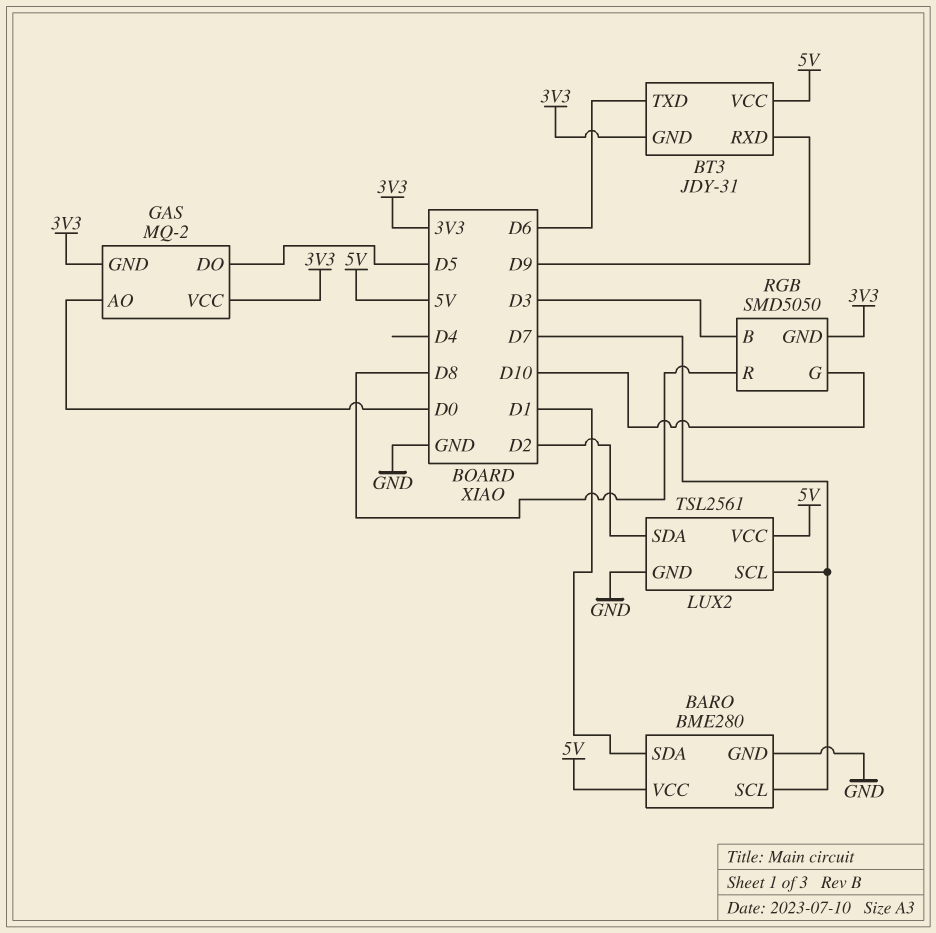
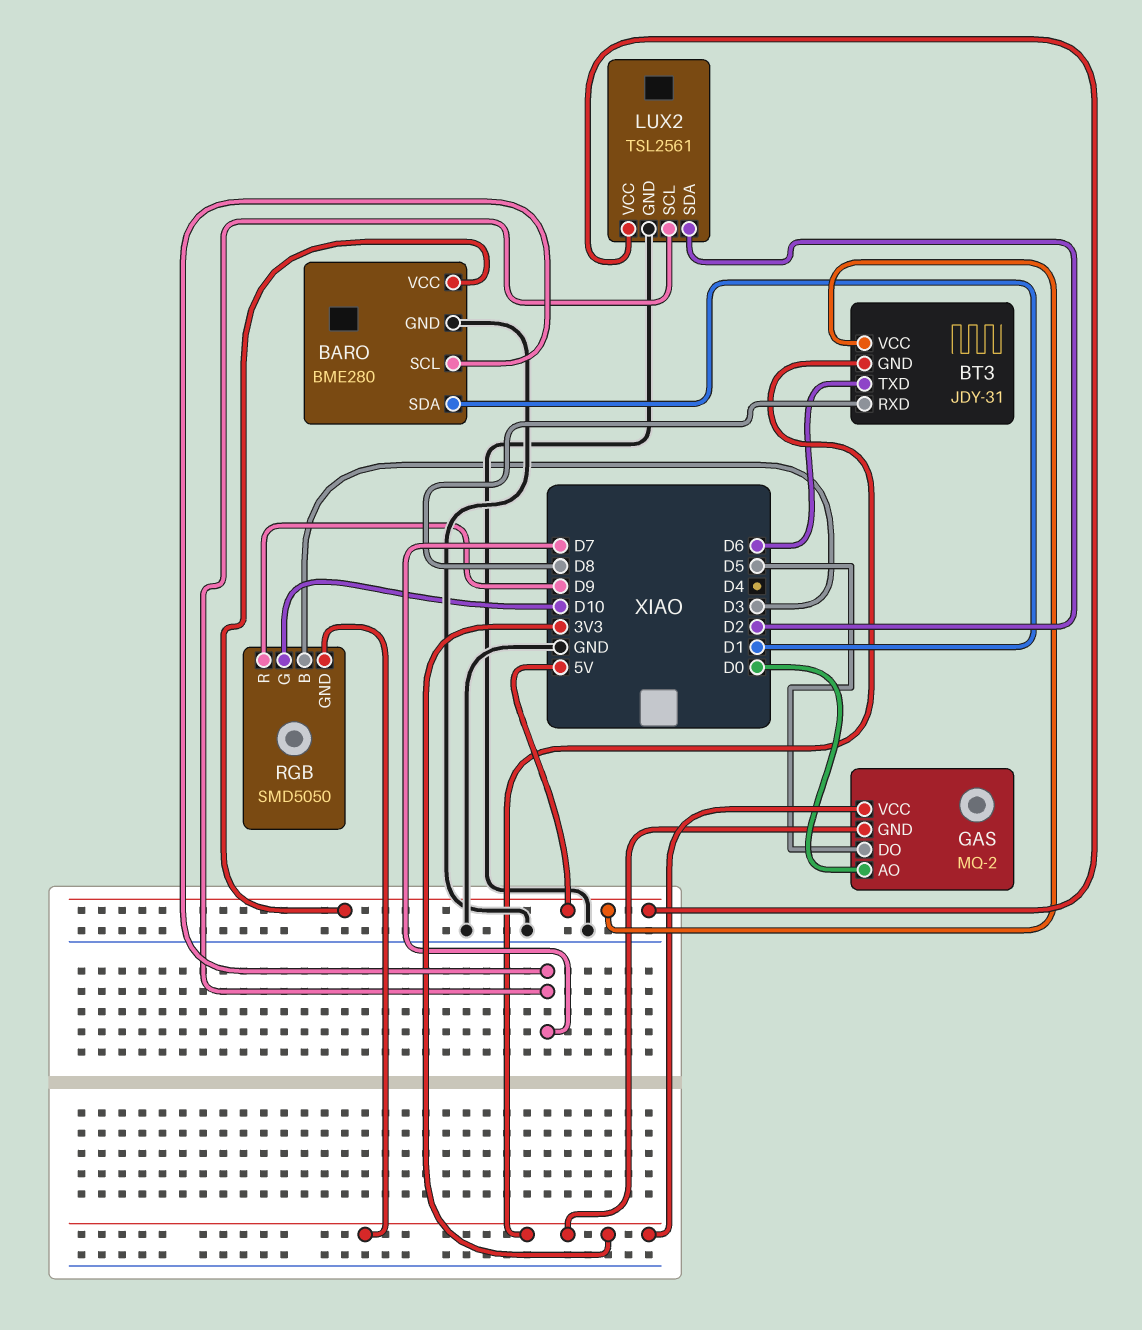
BT3 pin RXD: D9 -> D8
RGB pin R: D8 -> D9

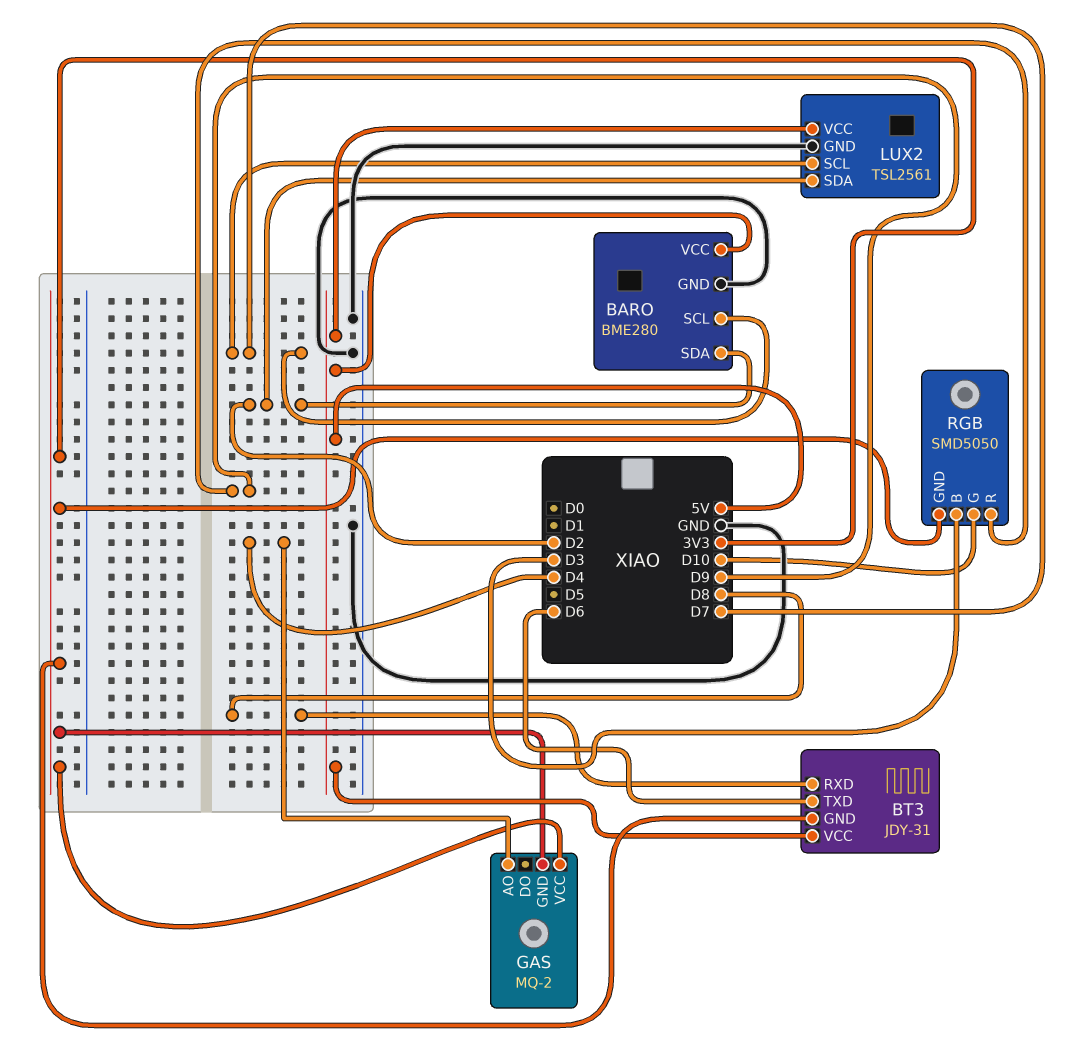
BARO pin SDA: D1 -> D2
GAS pin AO: D0 -> D4
GAS pin DO: D5 -> none

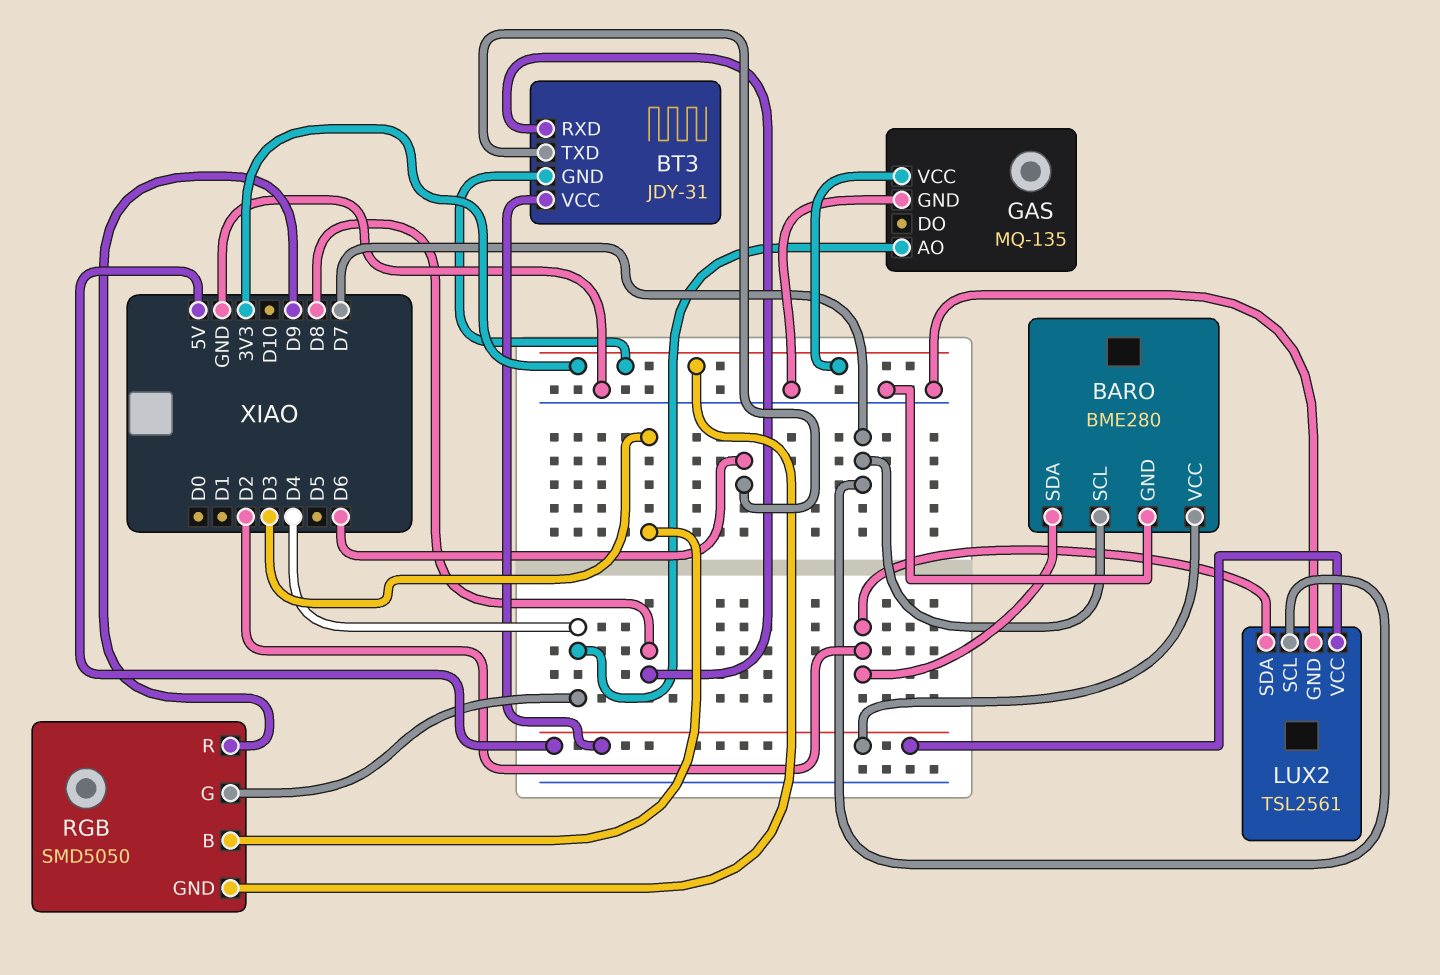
GAS: MQ-2 -> MQ-135
GAS pin GND: 3V3 -> GND
RGB pin G: D10 -> D4

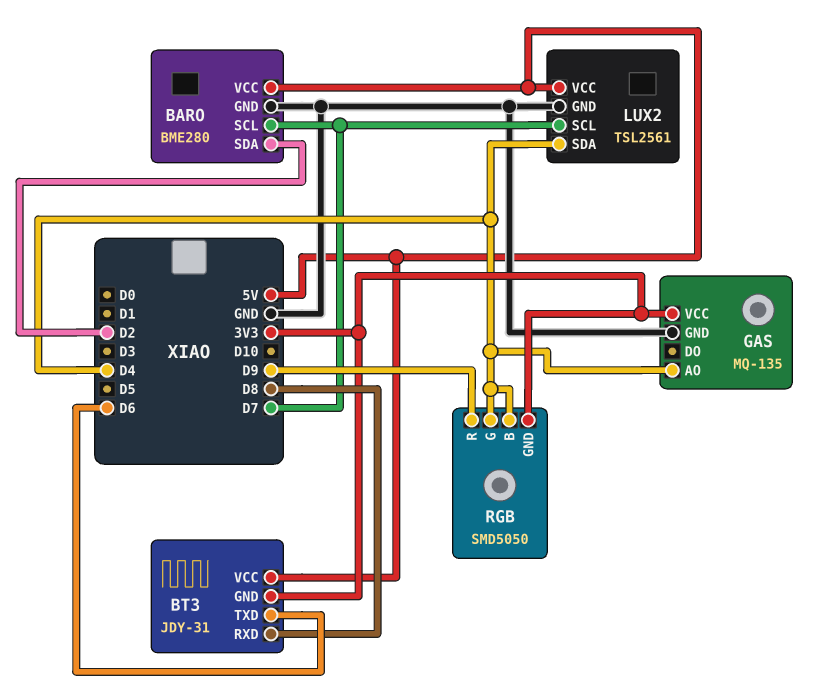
LUX2 pin SDA: D2 -> D4
RGB pin B: D3 -> D4

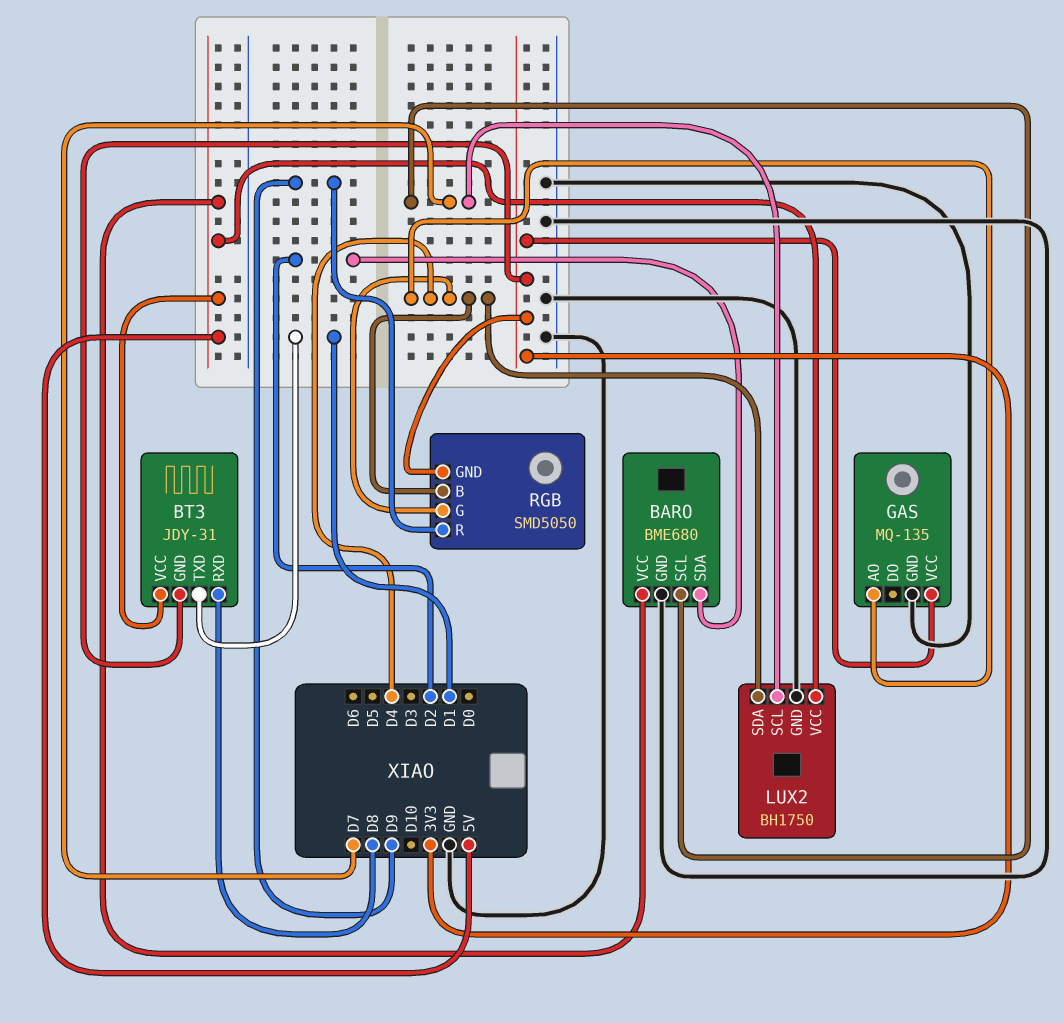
BARO: BME280 -> BME680
BT3 pin TXD: D6 -> D1
LUX2: TSL2561 -> BH1750

